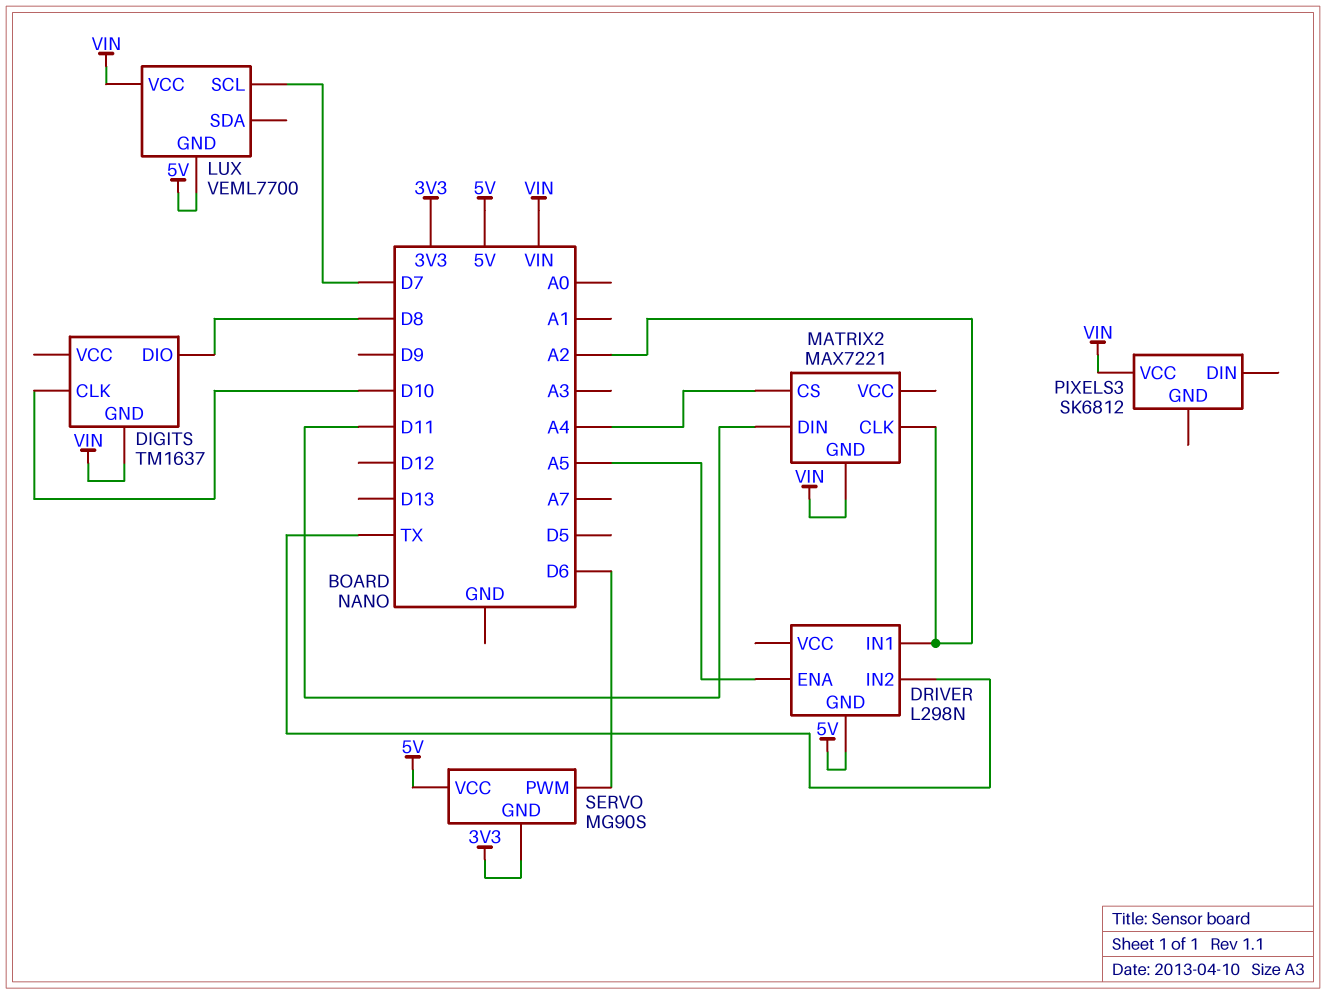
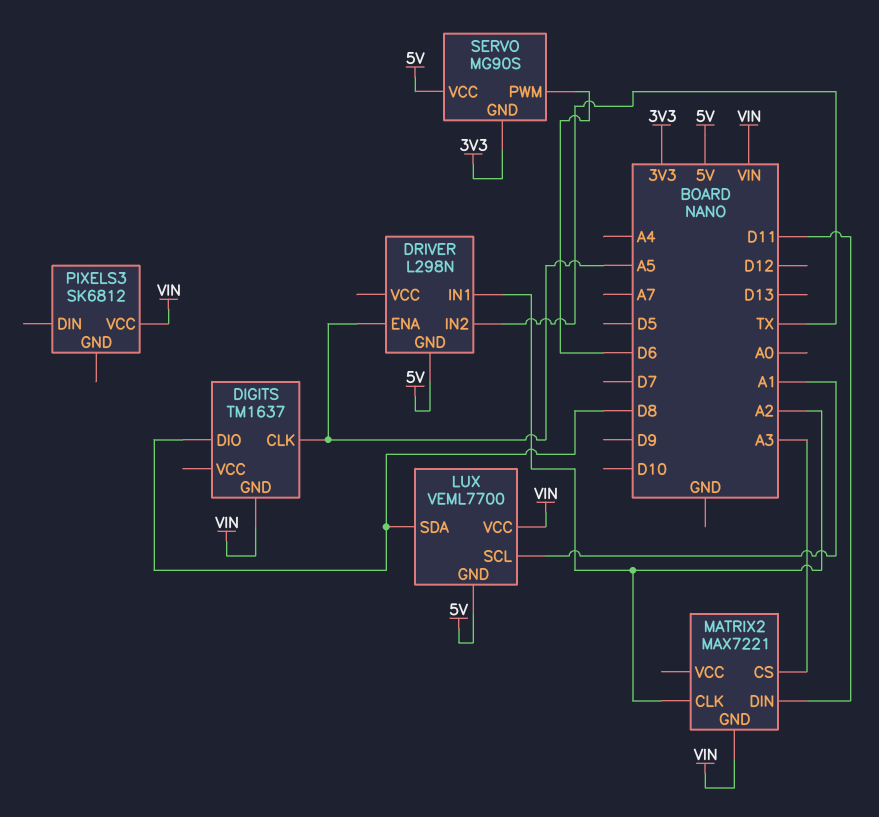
DIGITS pin CLK: D10 -> A5
LUX pin SCL: D7 -> A1
LUX pin SDA: none -> D8
MATRIX2 pin CS: A4 -> A3

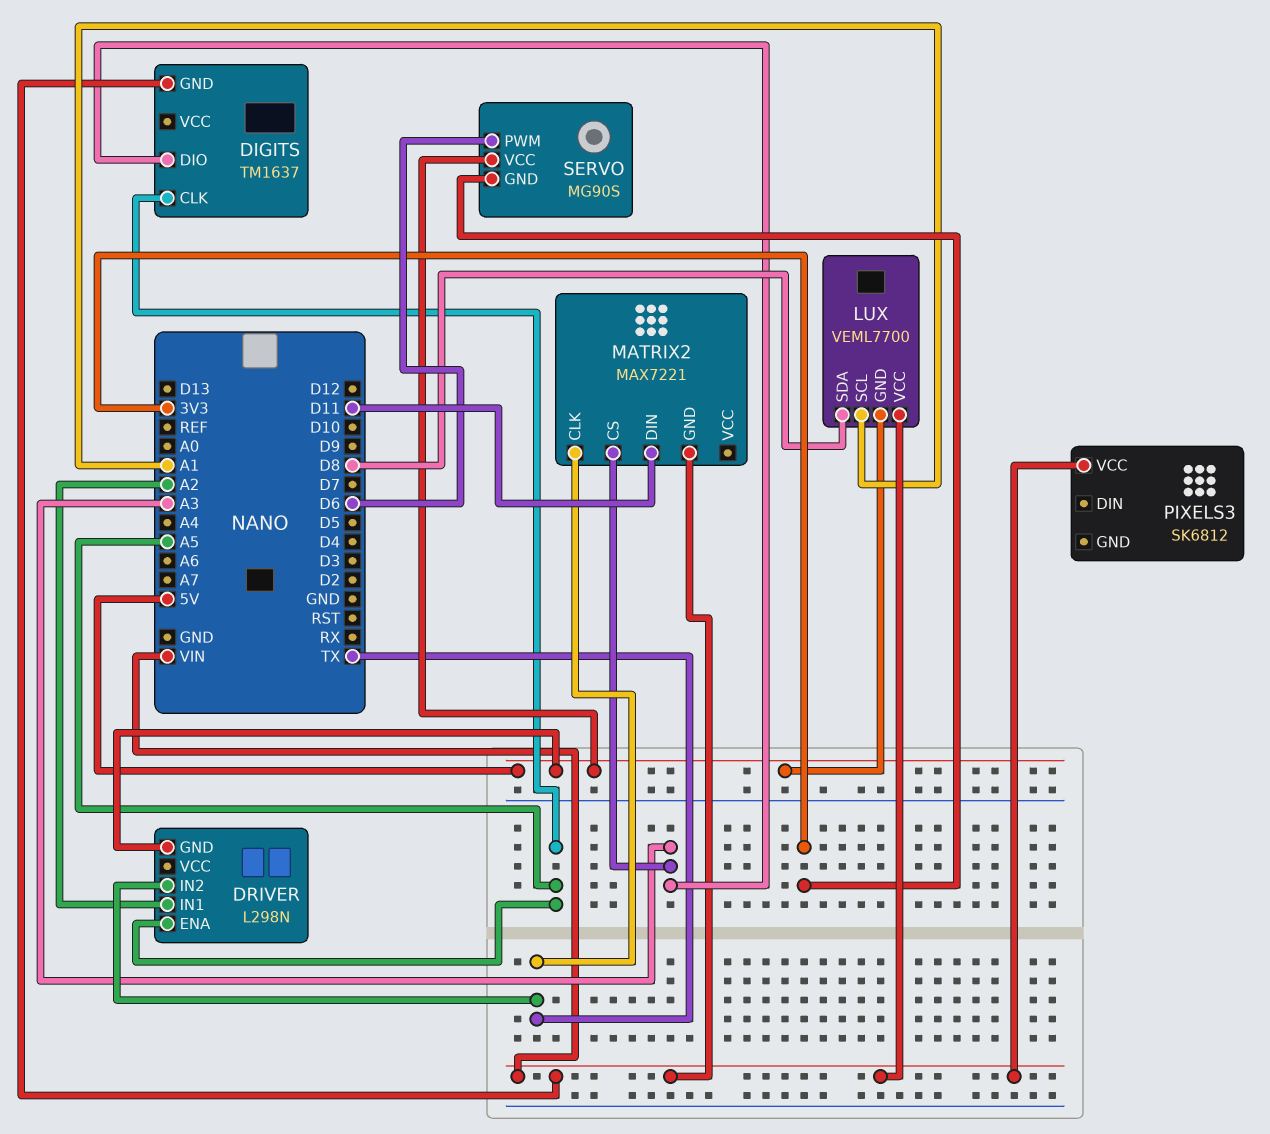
DIGITS pin DIO: D8 -> A3
MATRIX2 pin CLK: A2 -> TX

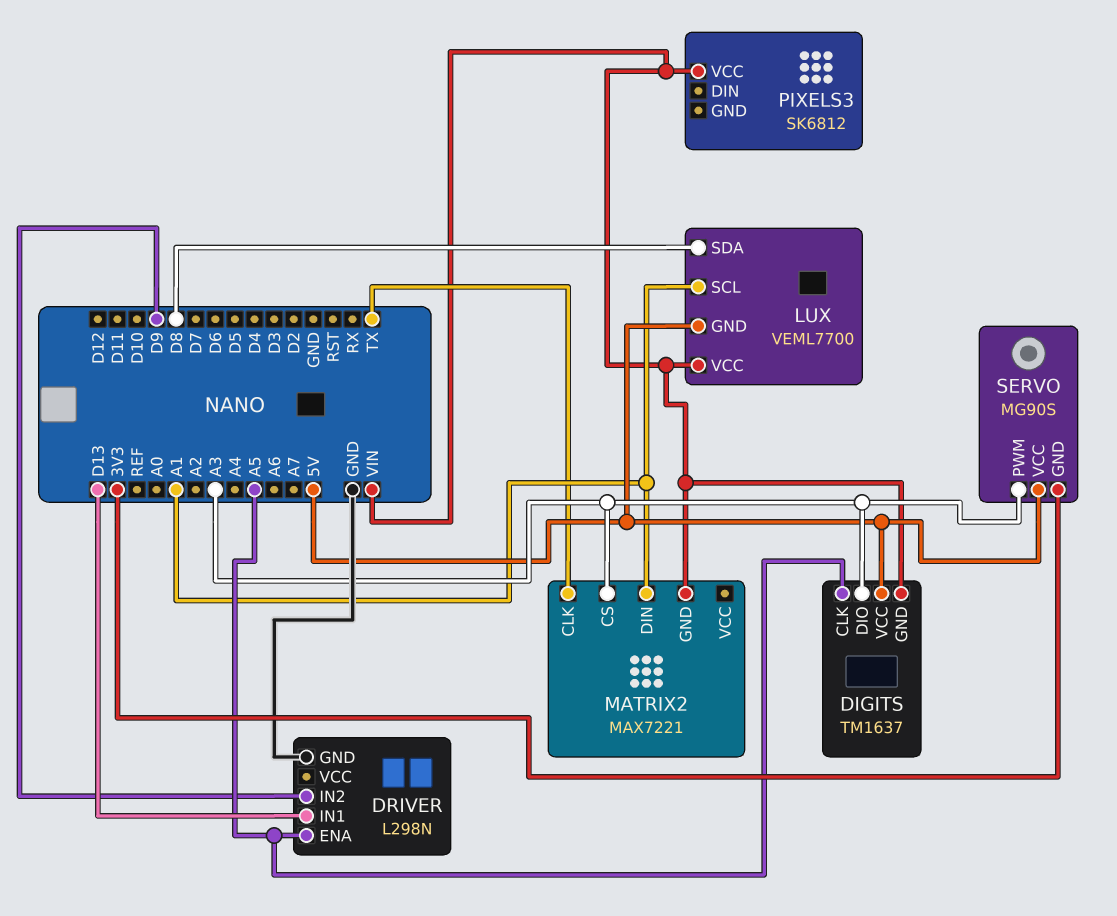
DIGITS pin VCC: none -> 5V
DRIVER pin GND: 5V -> GND
DRIVER pin IN1: A2 -> D13
DRIVER pin IN2: TX -> D9
MATRIX2 pin DIN: D11 -> A1
SERVO pin PWM: D6 -> A3

